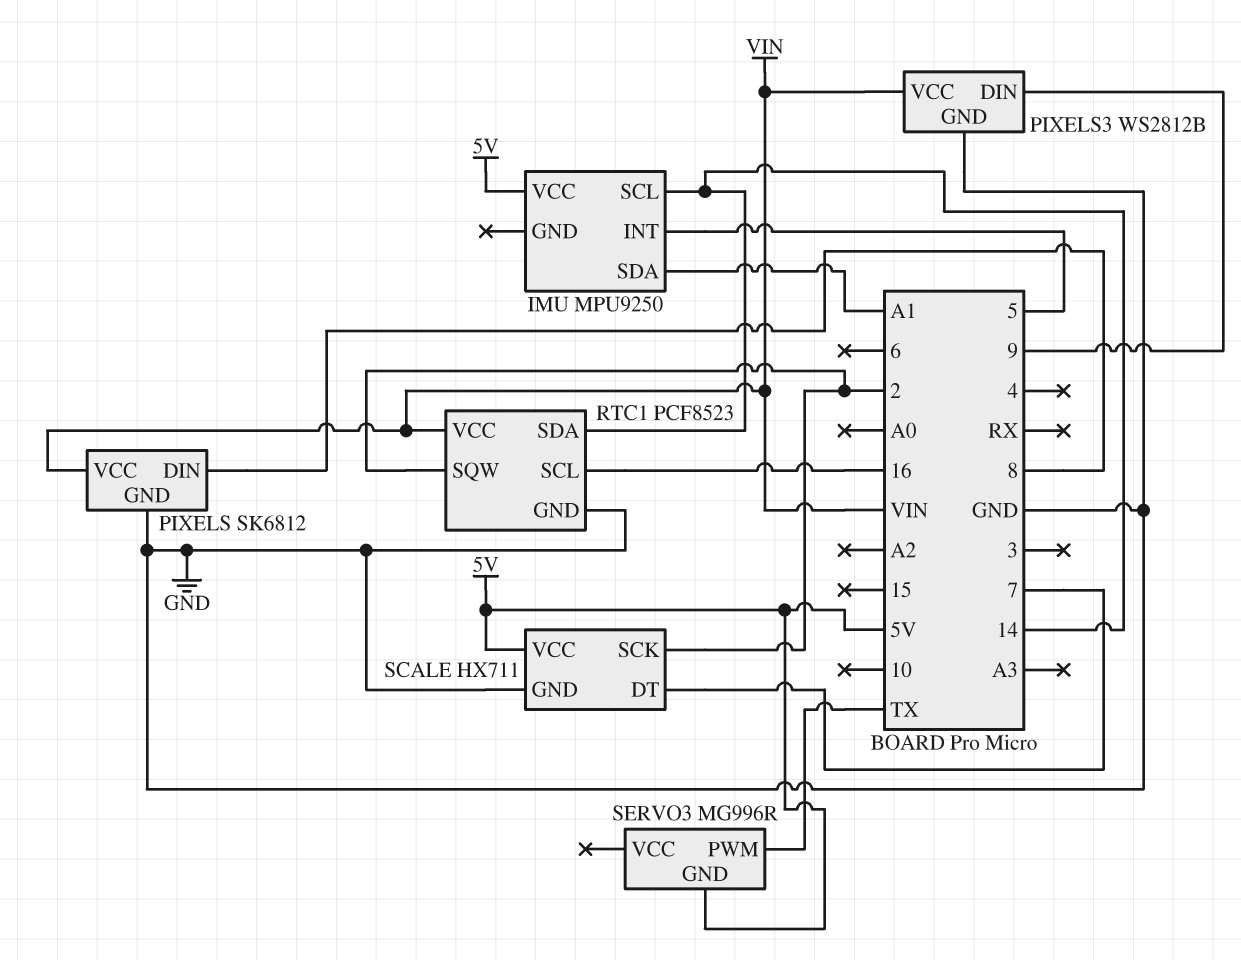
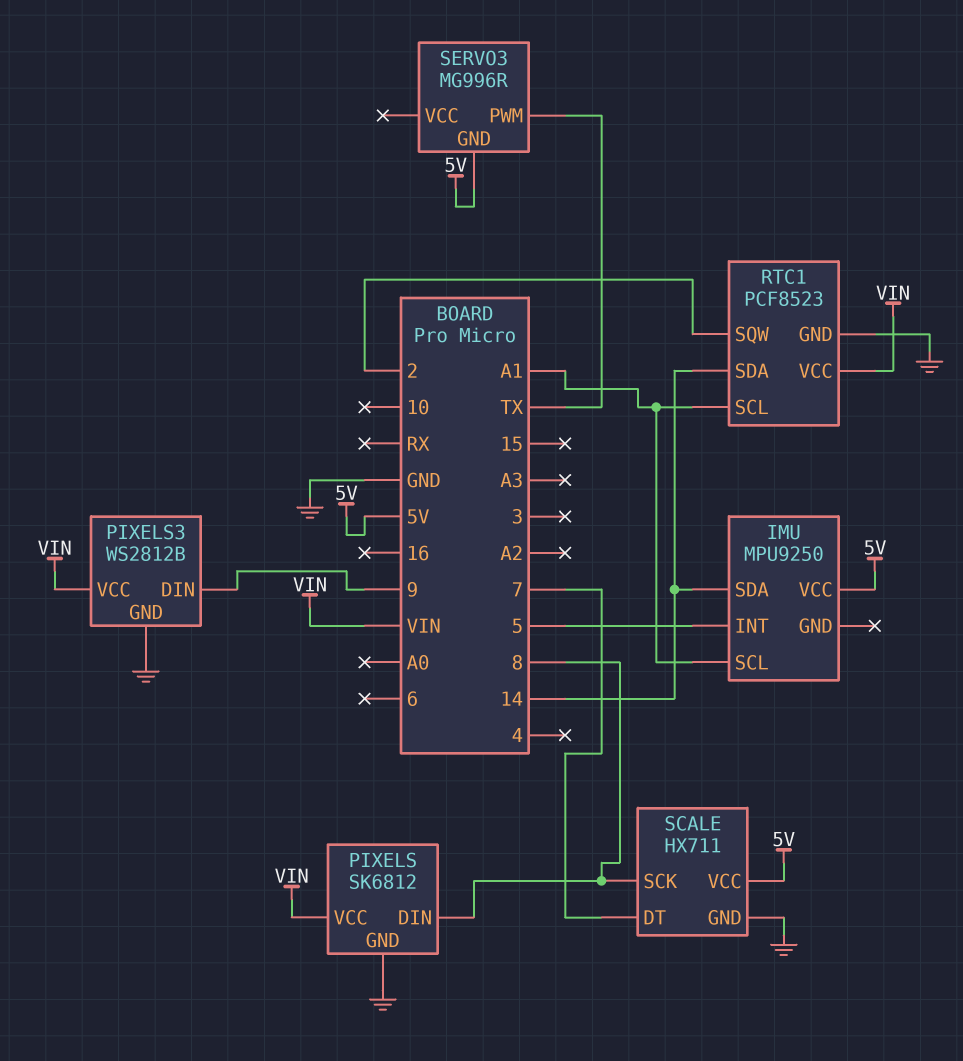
IMU pin SCL: 14 -> A1
IMU pin SDA: A1 -> 14
RTC1 pin SCL: 16 -> A1
SCALE pin SCK: 2 -> 8

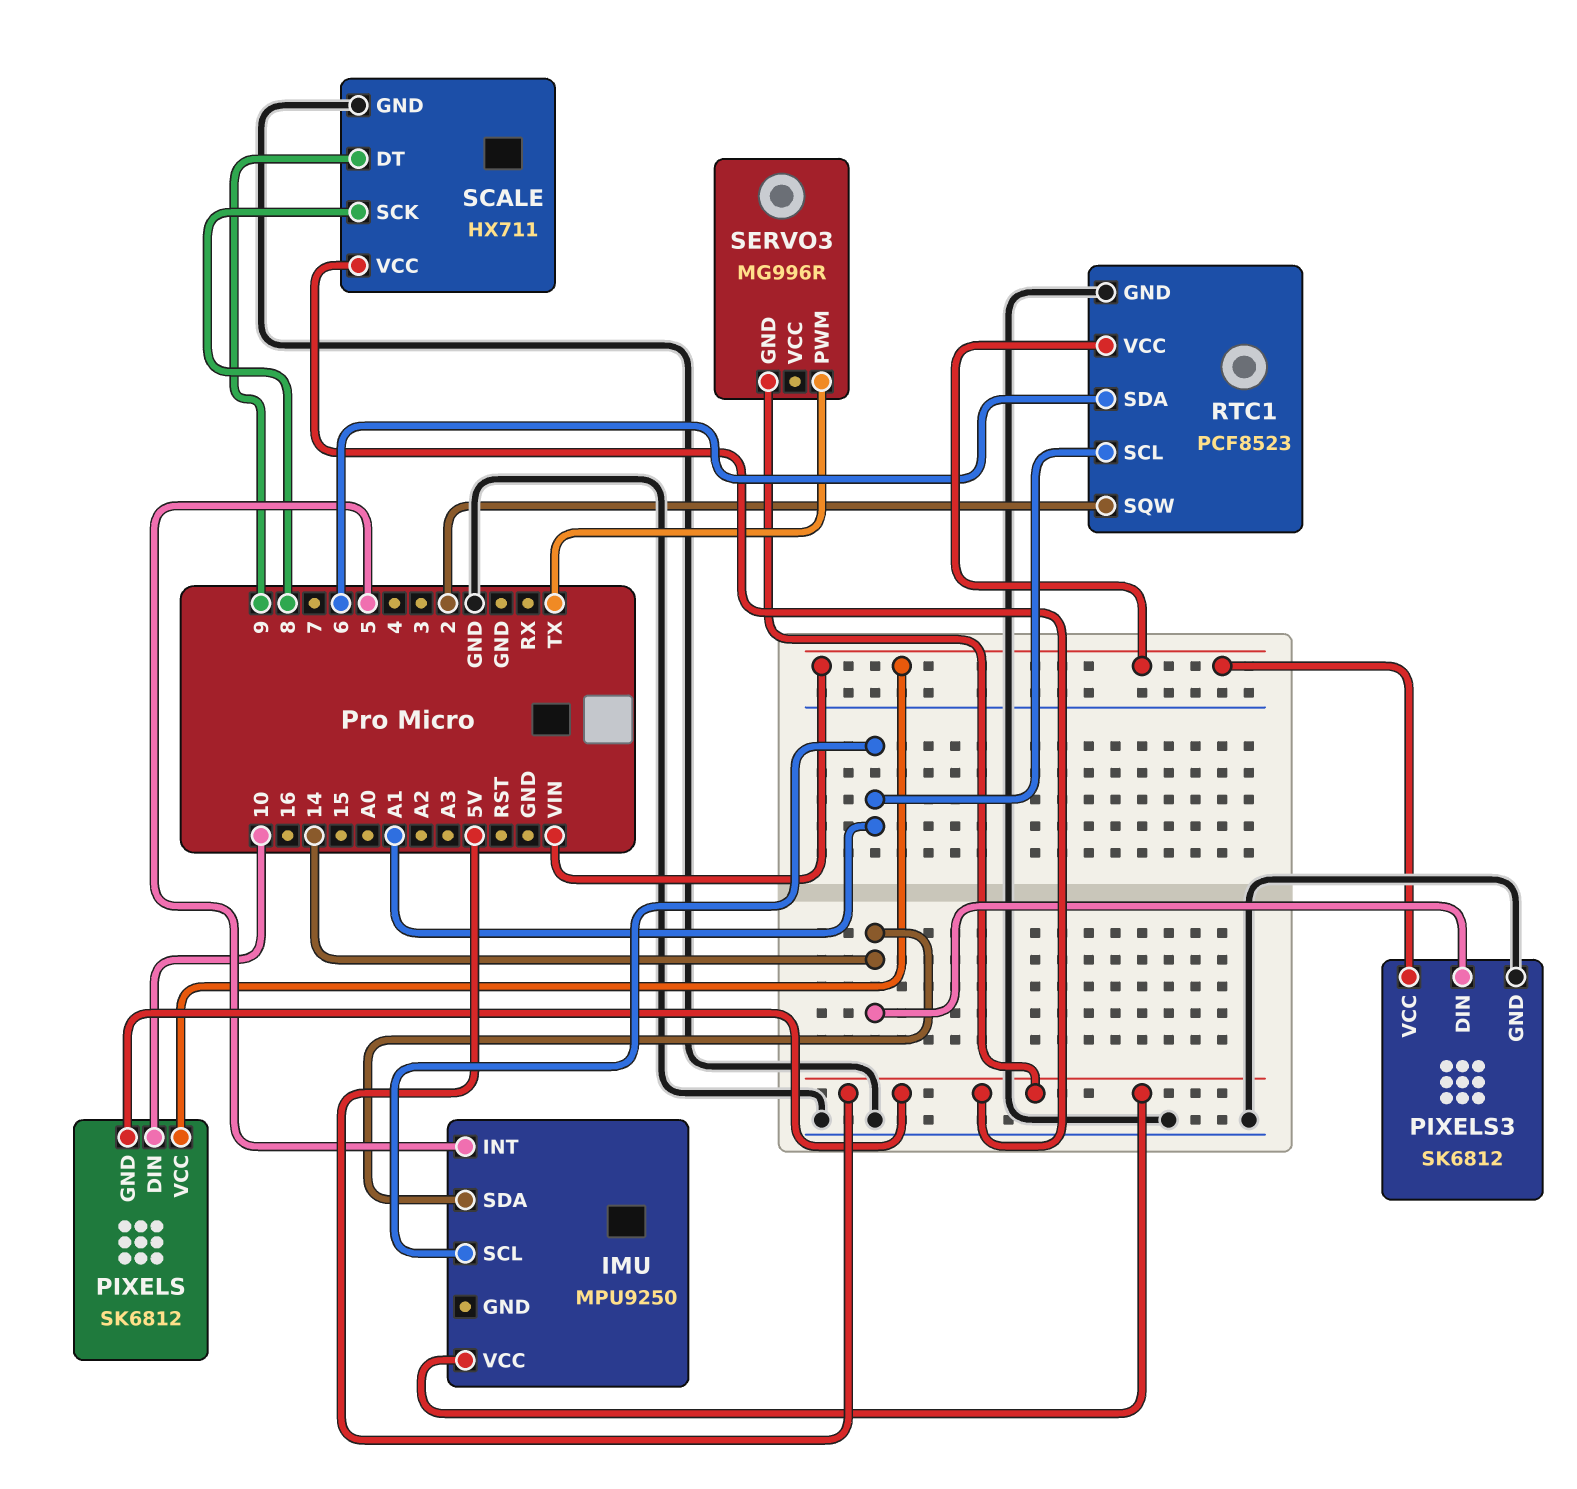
PIXELS pin DIN: 8 -> 10
PIXELS pin GND: GND -> 5V
PIXELS3: WS2812B -> SK6812
PIXELS3 pin DIN: 9 -> 14
RTC1 pin SDA: 14 -> 6
SCALE pin DT: 7 -> 9

